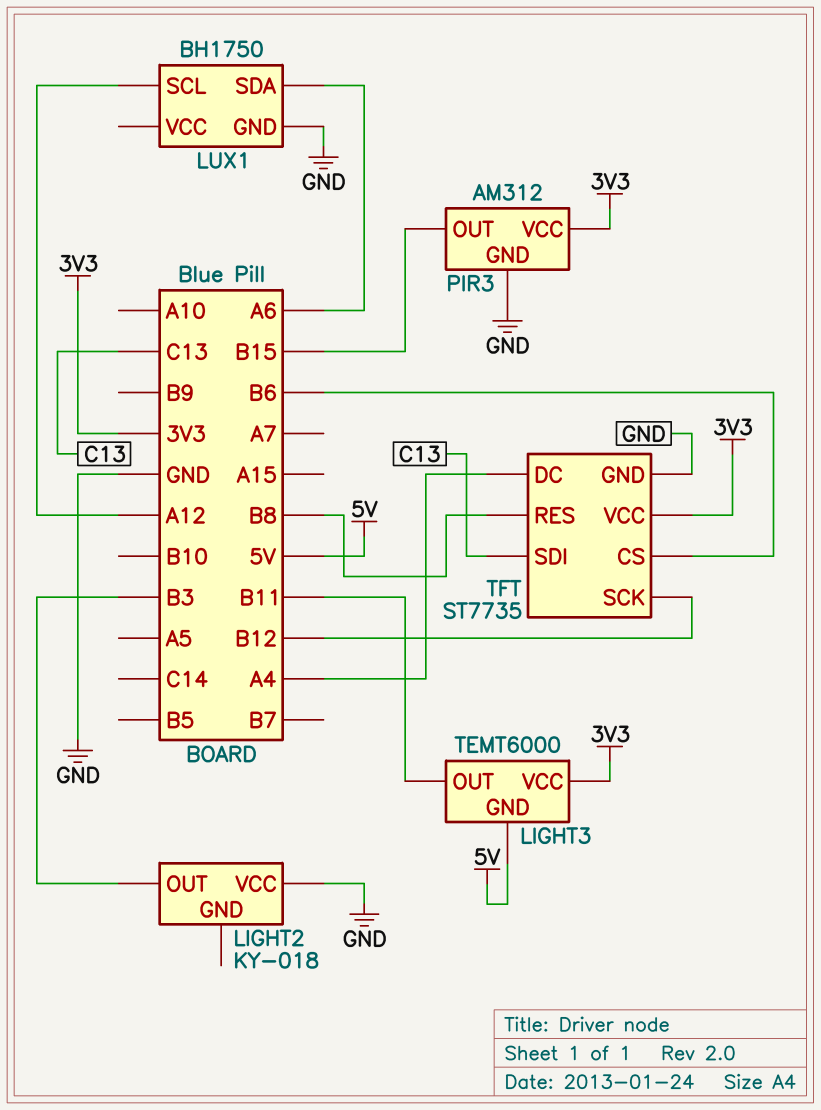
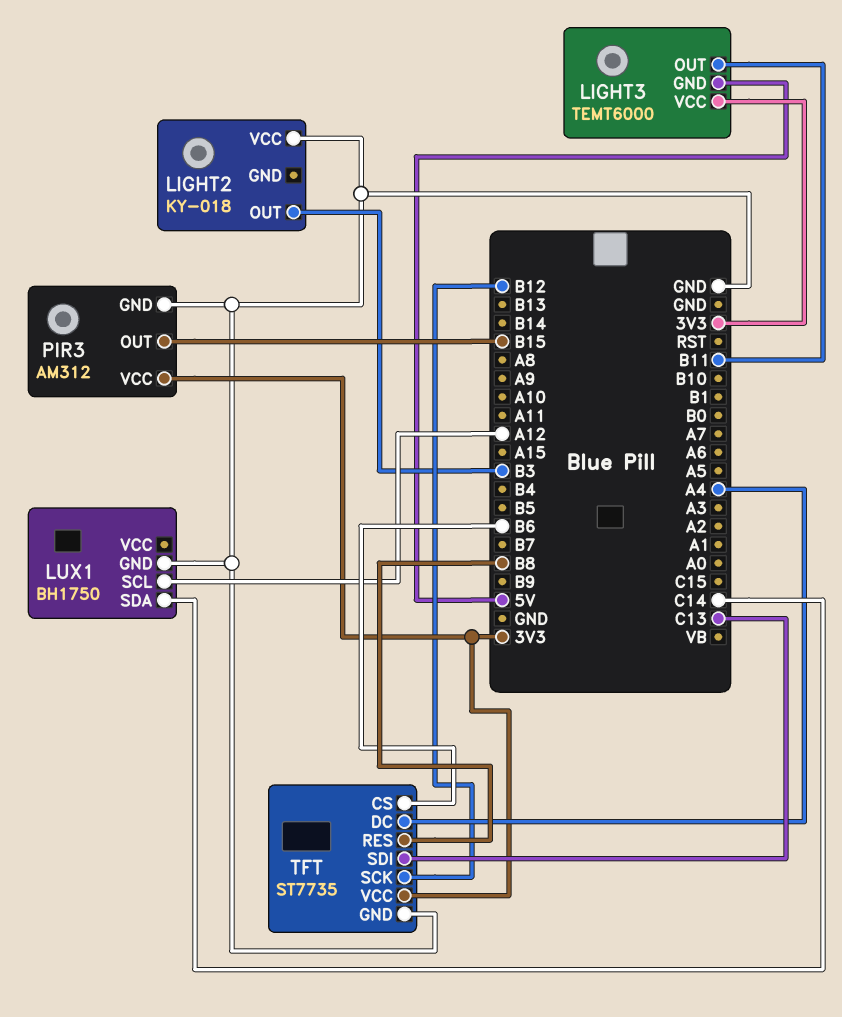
LUX1 pin SDA: A6 -> C14

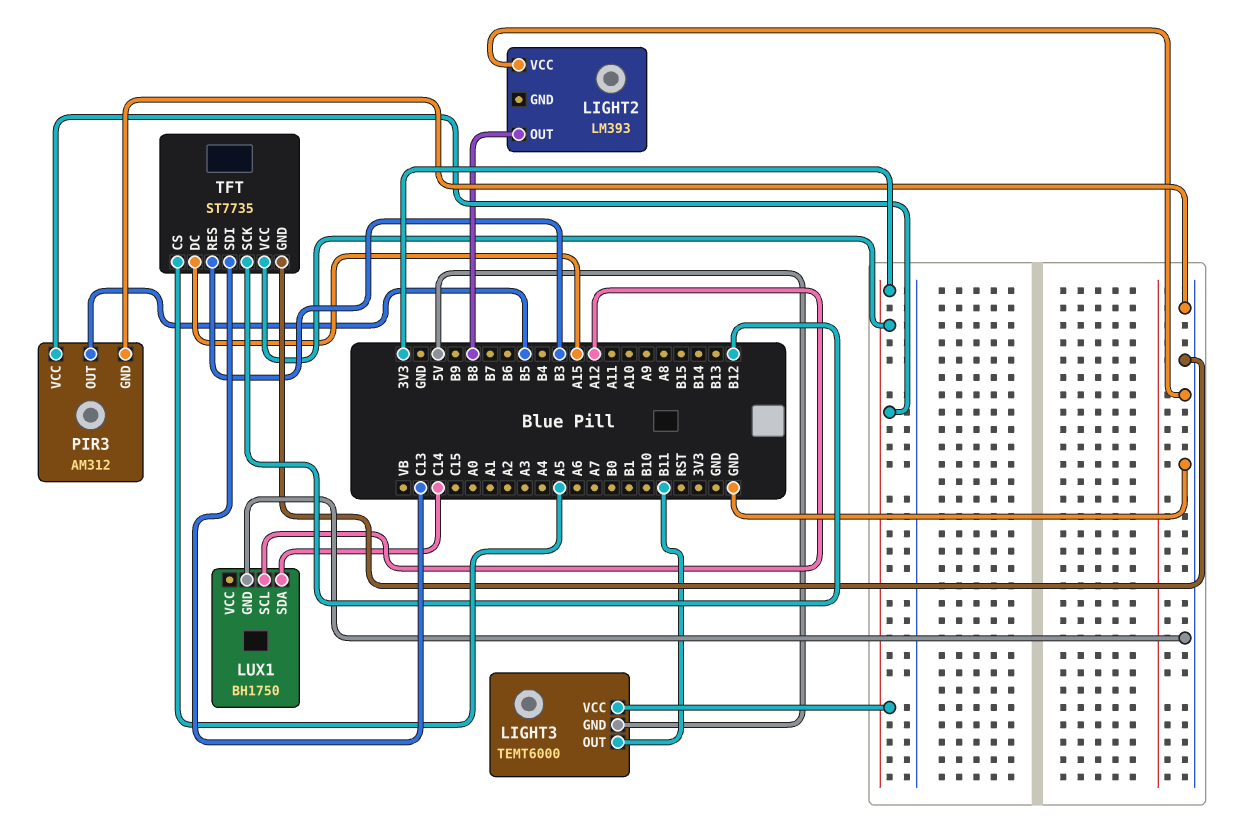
LIGHT2: KY-018 -> LM393
LIGHT2 pin OUT: B3 -> B8
PIR3 pin OUT: B15 -> B5
TFT pin CS: B6 -> A5
TFT pin DC: A4 -> A15
TFT pin RES: B8 -> B3

